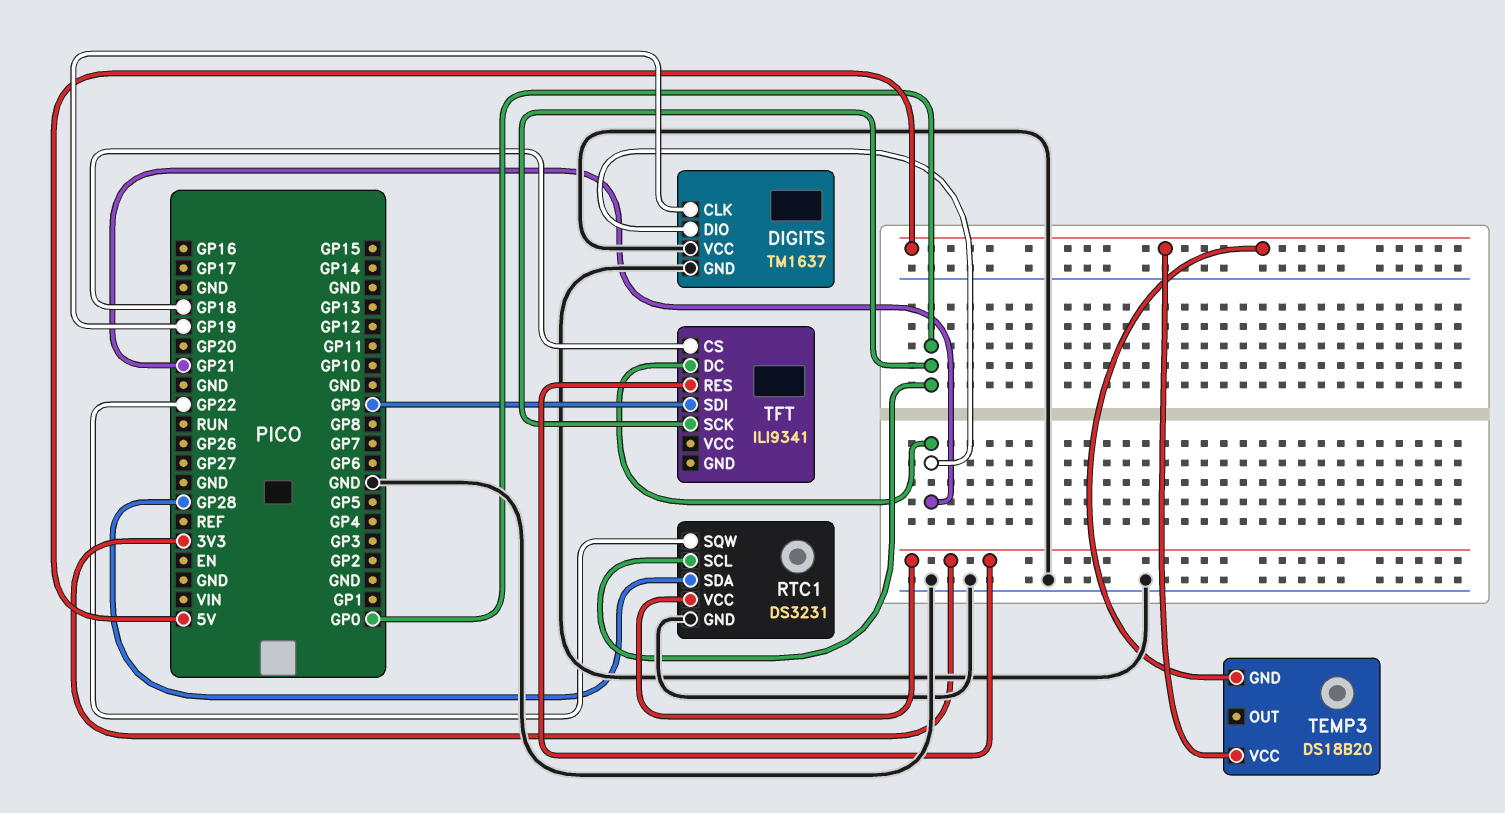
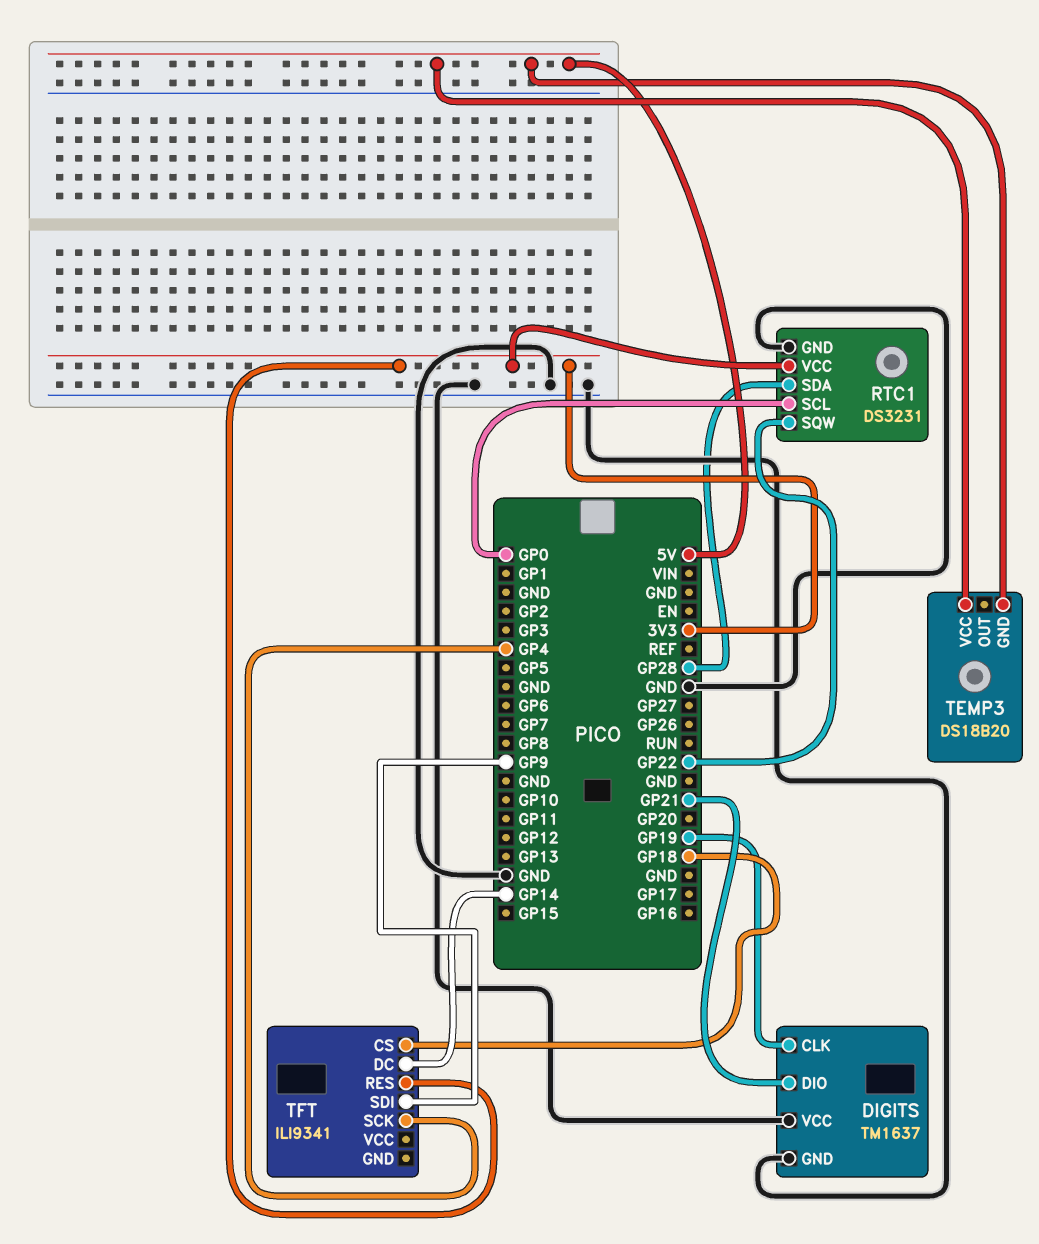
TFT pin DC: GP21 -> GP14
TFT pin SCK: GP0 -> GP4

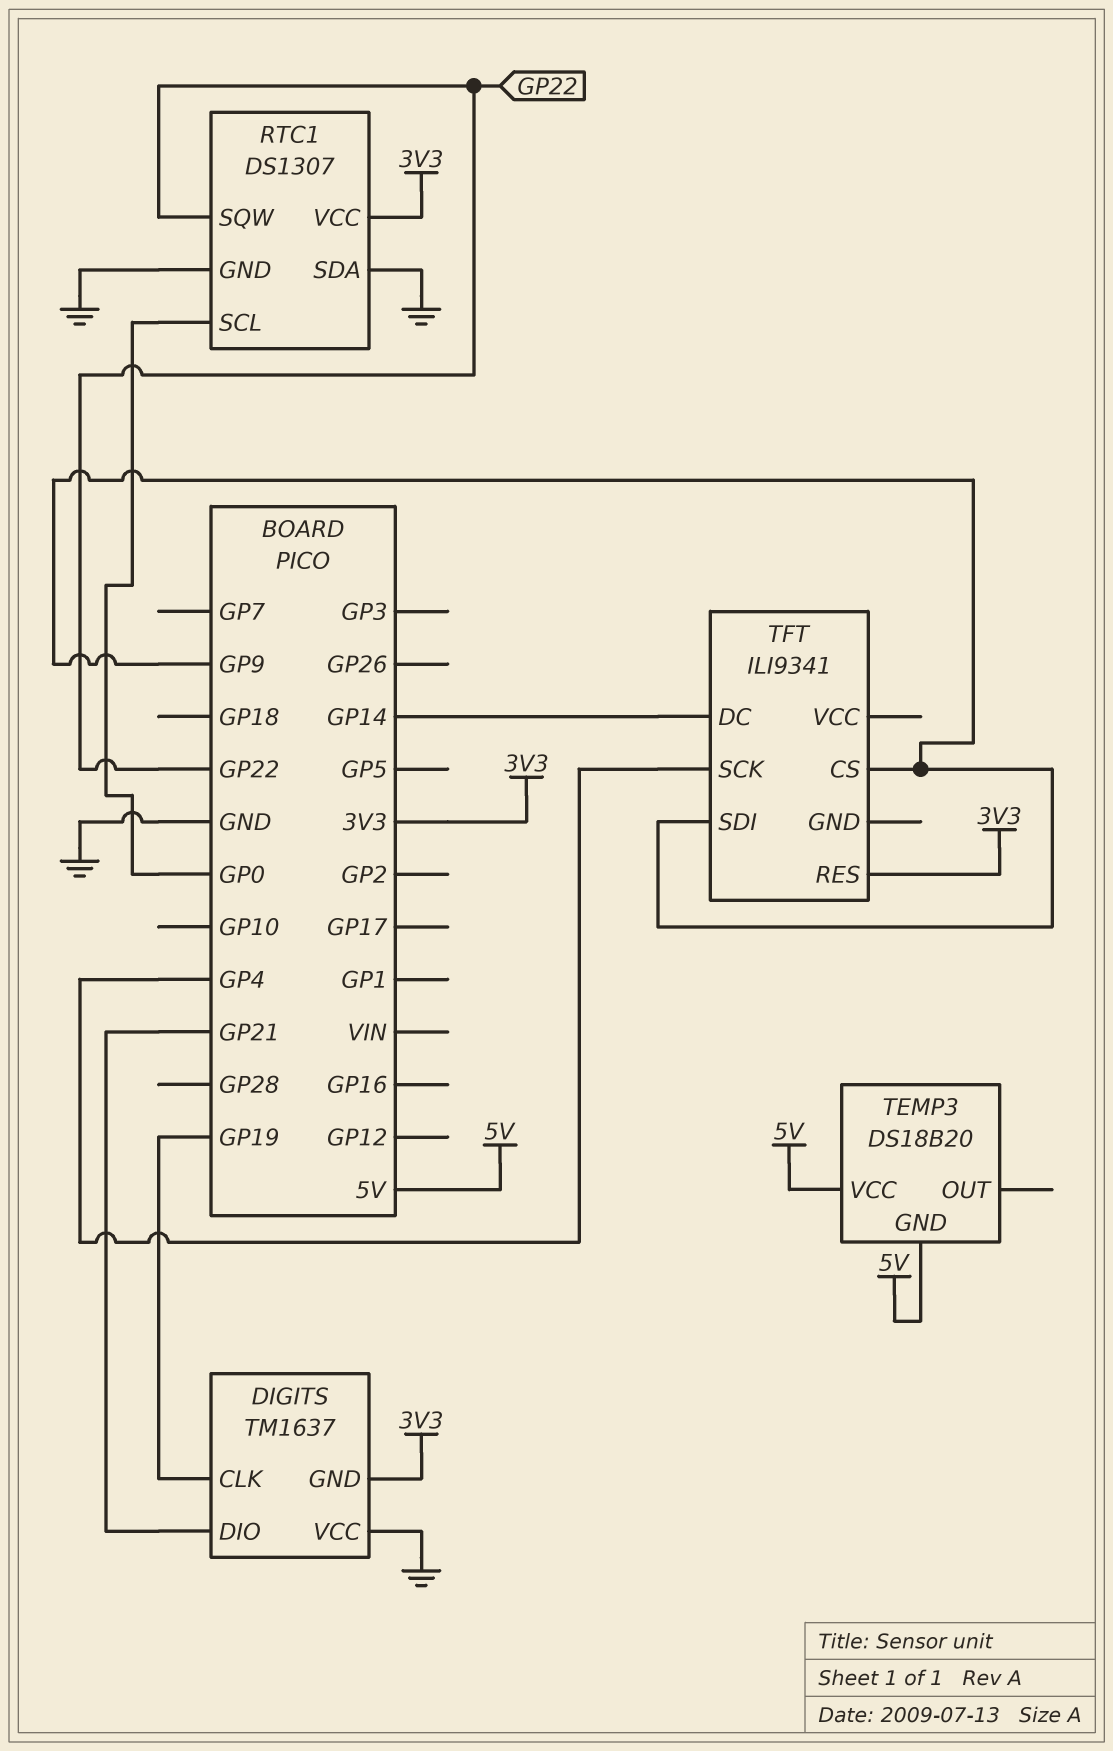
DIGITS pin GND: GND -> 3V3
RTC1: DS3231 -> DS1307
RTC1 pin SDA: GP28 -> GND
TFT pin CS: GP18 -> GP9

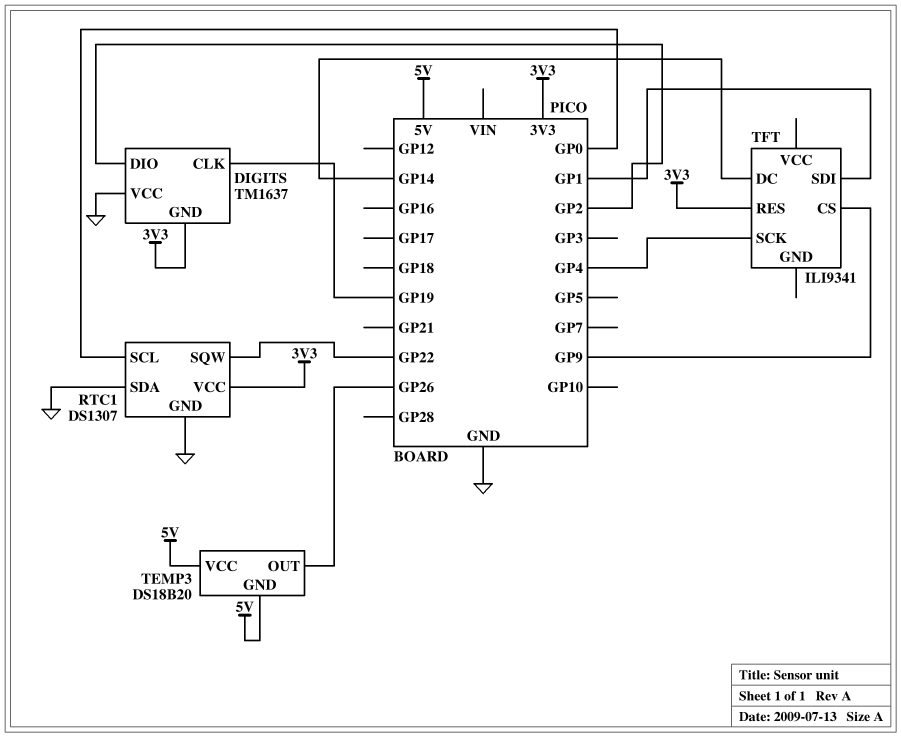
DIGITS pin DIO: GP21 -> GP2
TEMP3 pin OUT: none -> GP26
TFT pin SDI: GP9 -> GP1

